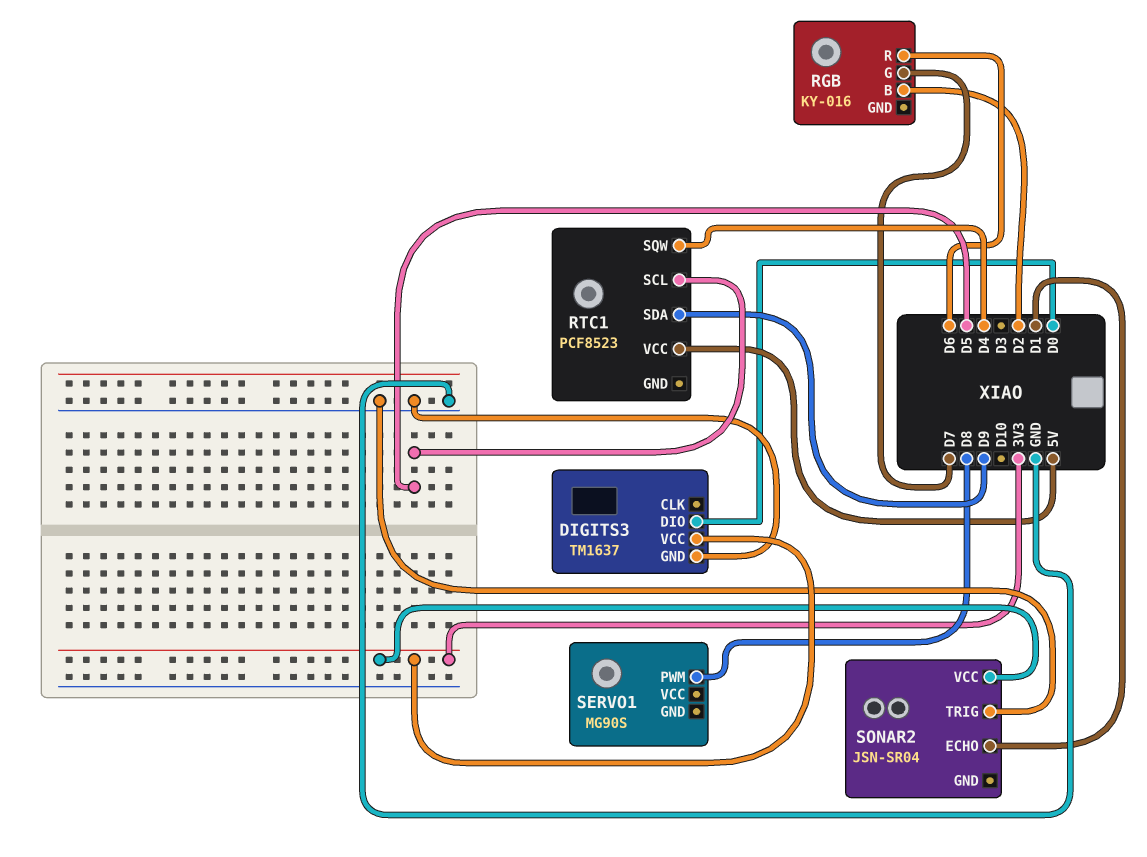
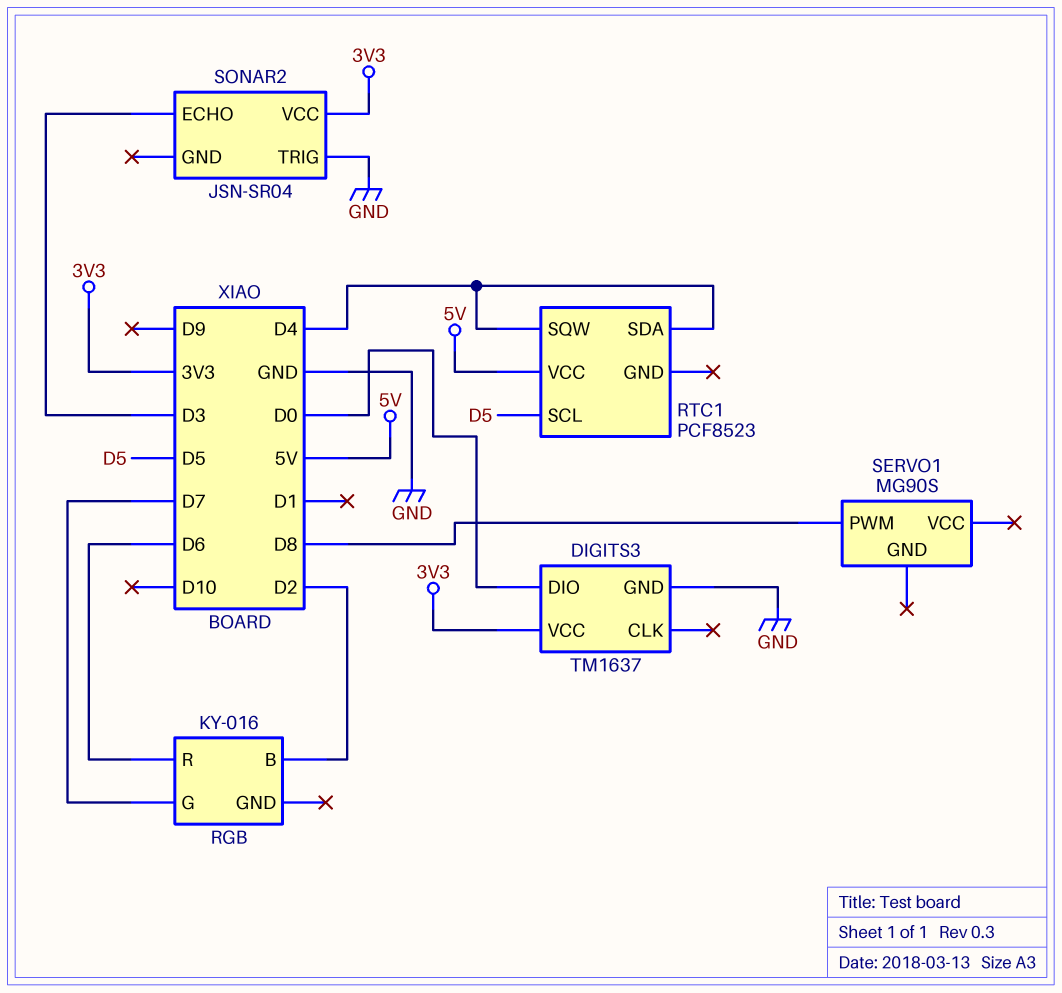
RTC1 pin SDA: D9 -> D4
SONAR2 pin ECHO: D1 -> D3

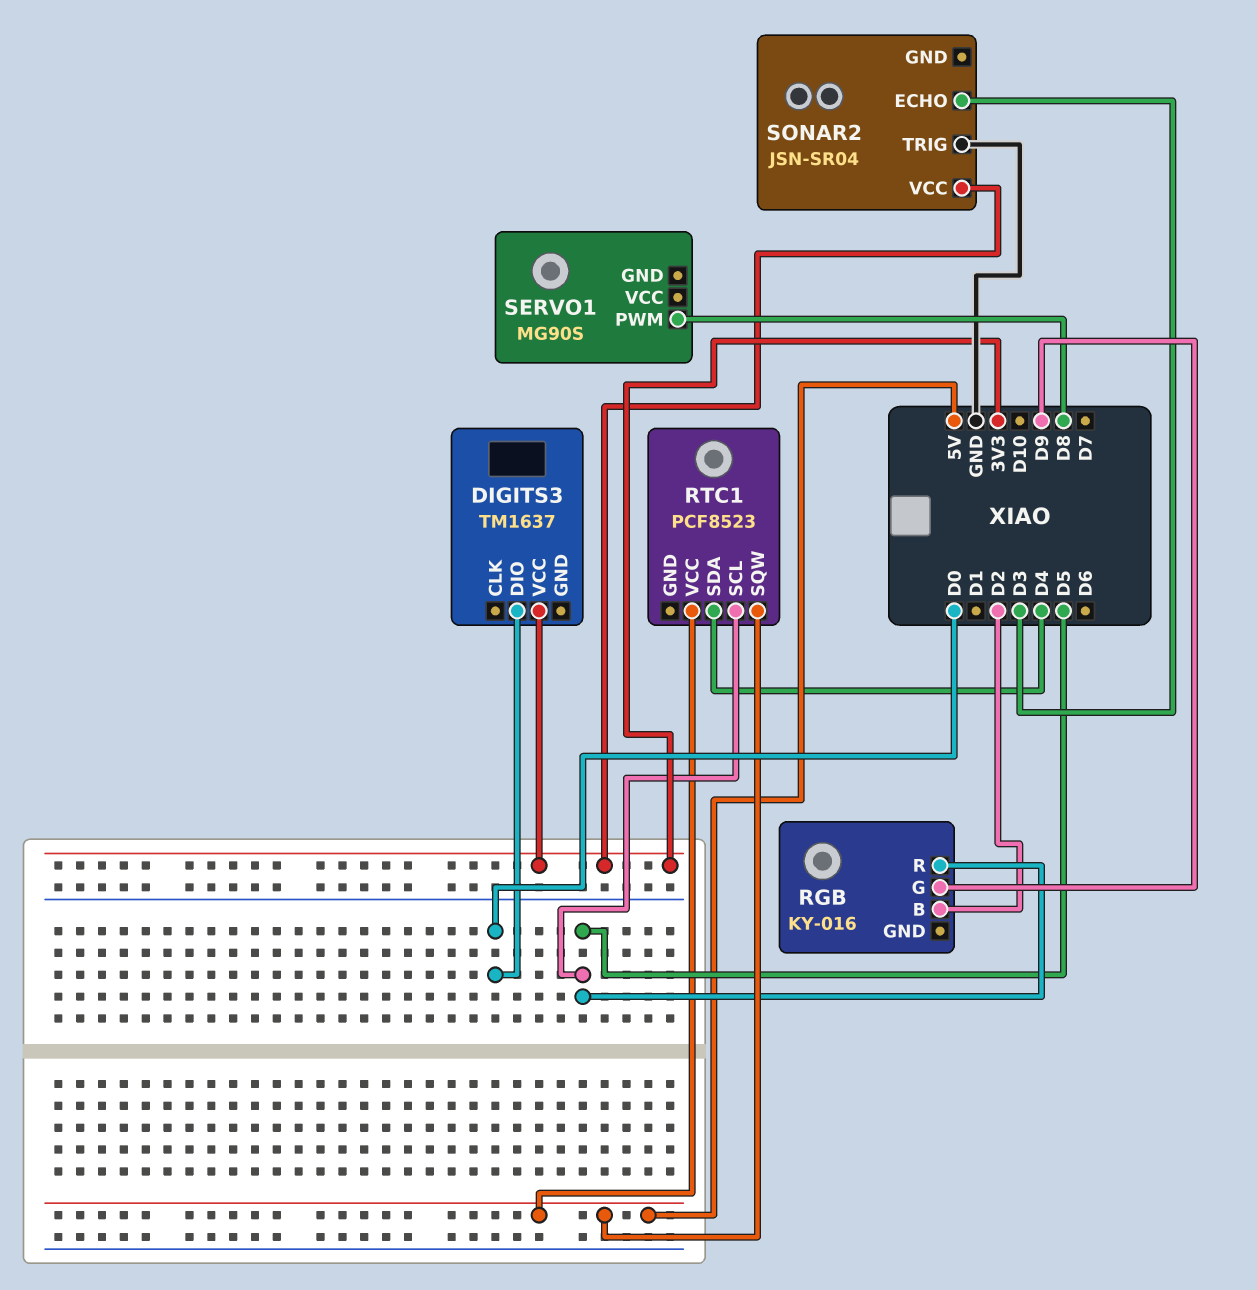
DIGITS3 pin GND: GND -> none
RGB pin G: D7 -> D9
RGB pin R: D6 -> D5
RTC1 pin SQW: D4 -> 5V

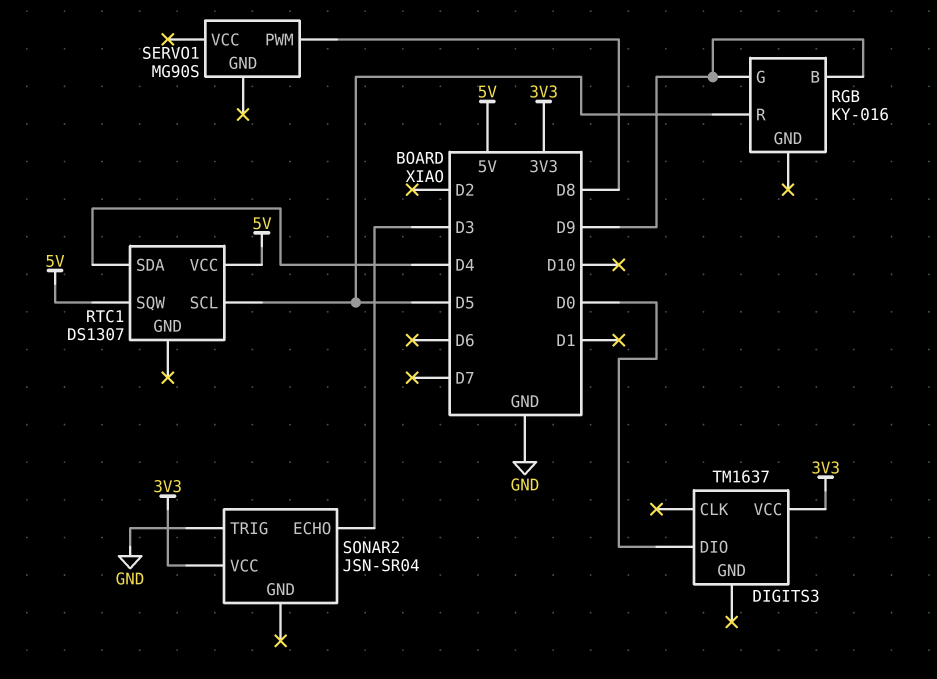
RGB pin B: D2 -> D9
RTC1: PCF8523 -> DS1307

